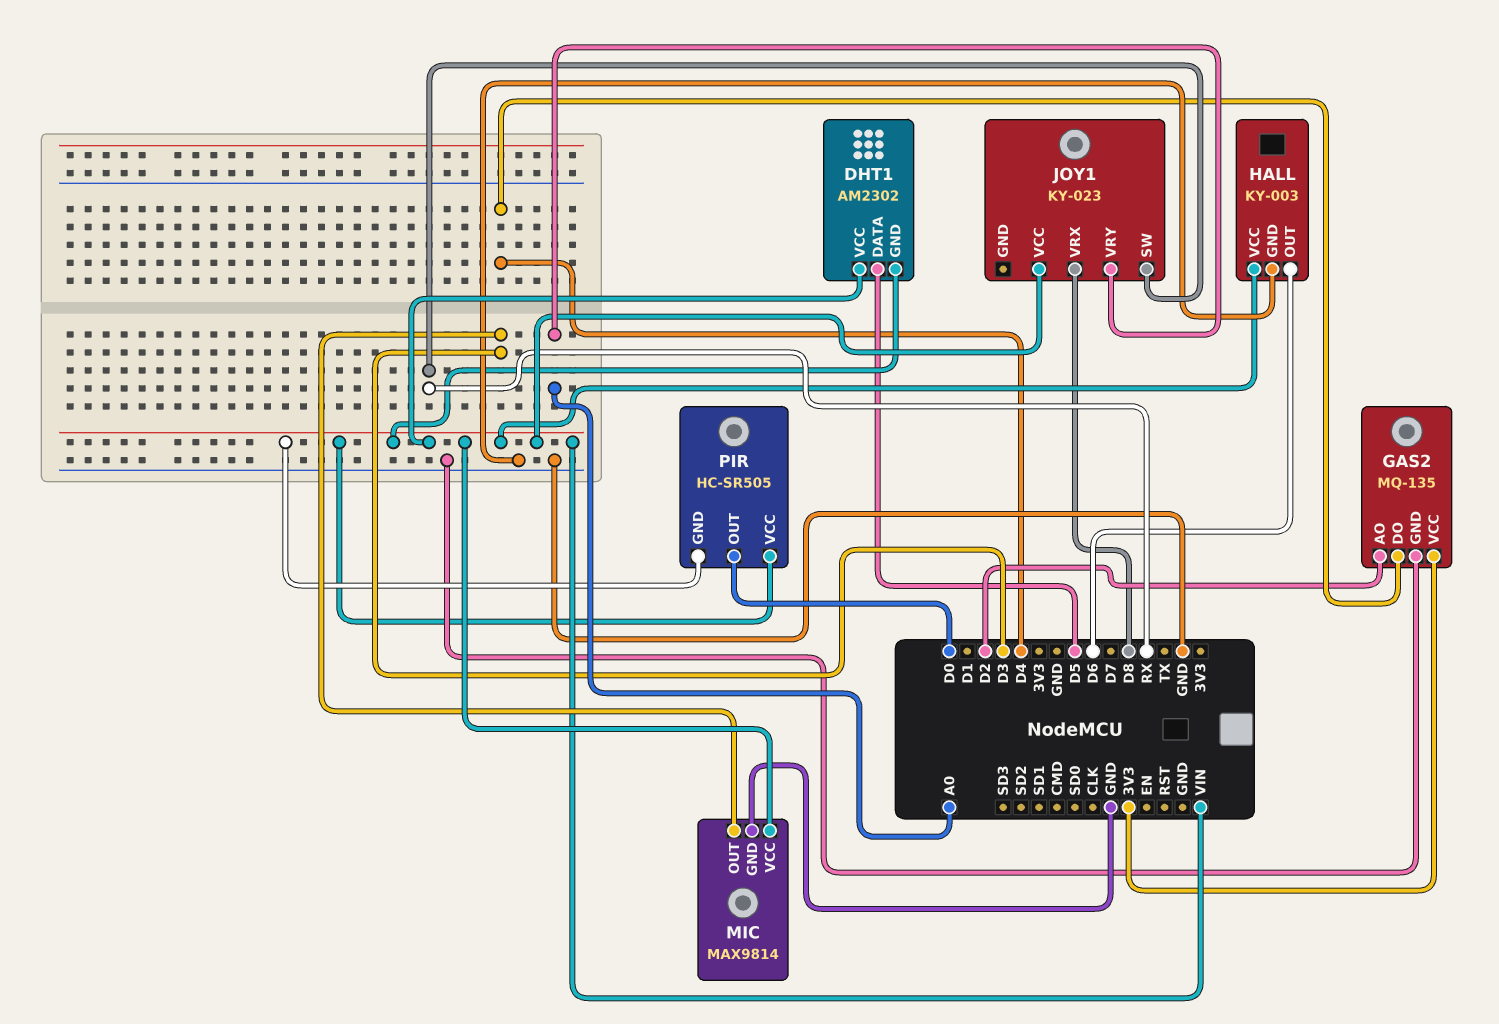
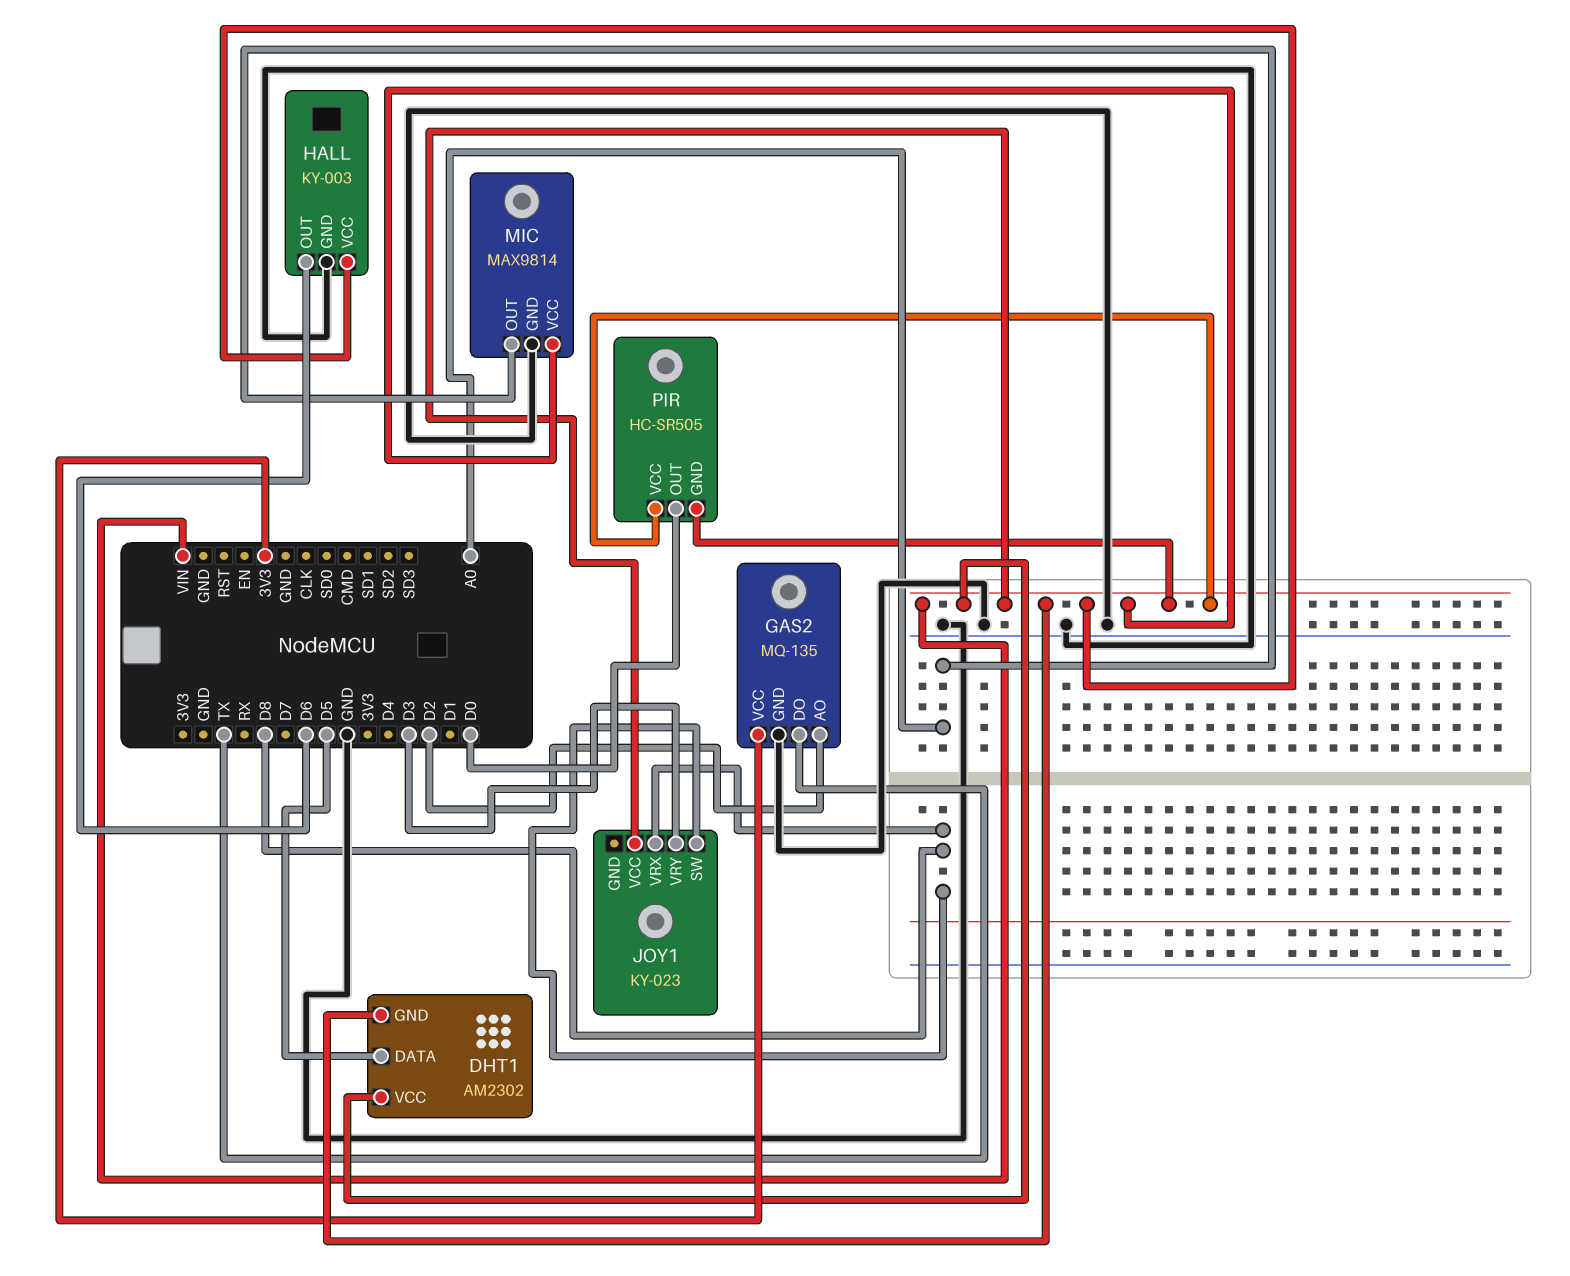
GAS2 pin DO: D4 -> TX
JOY1 pin SW: RX -> D8
JOY1 pin VRY: A0 -> D3
MIC pin OUT: D3 -> A0

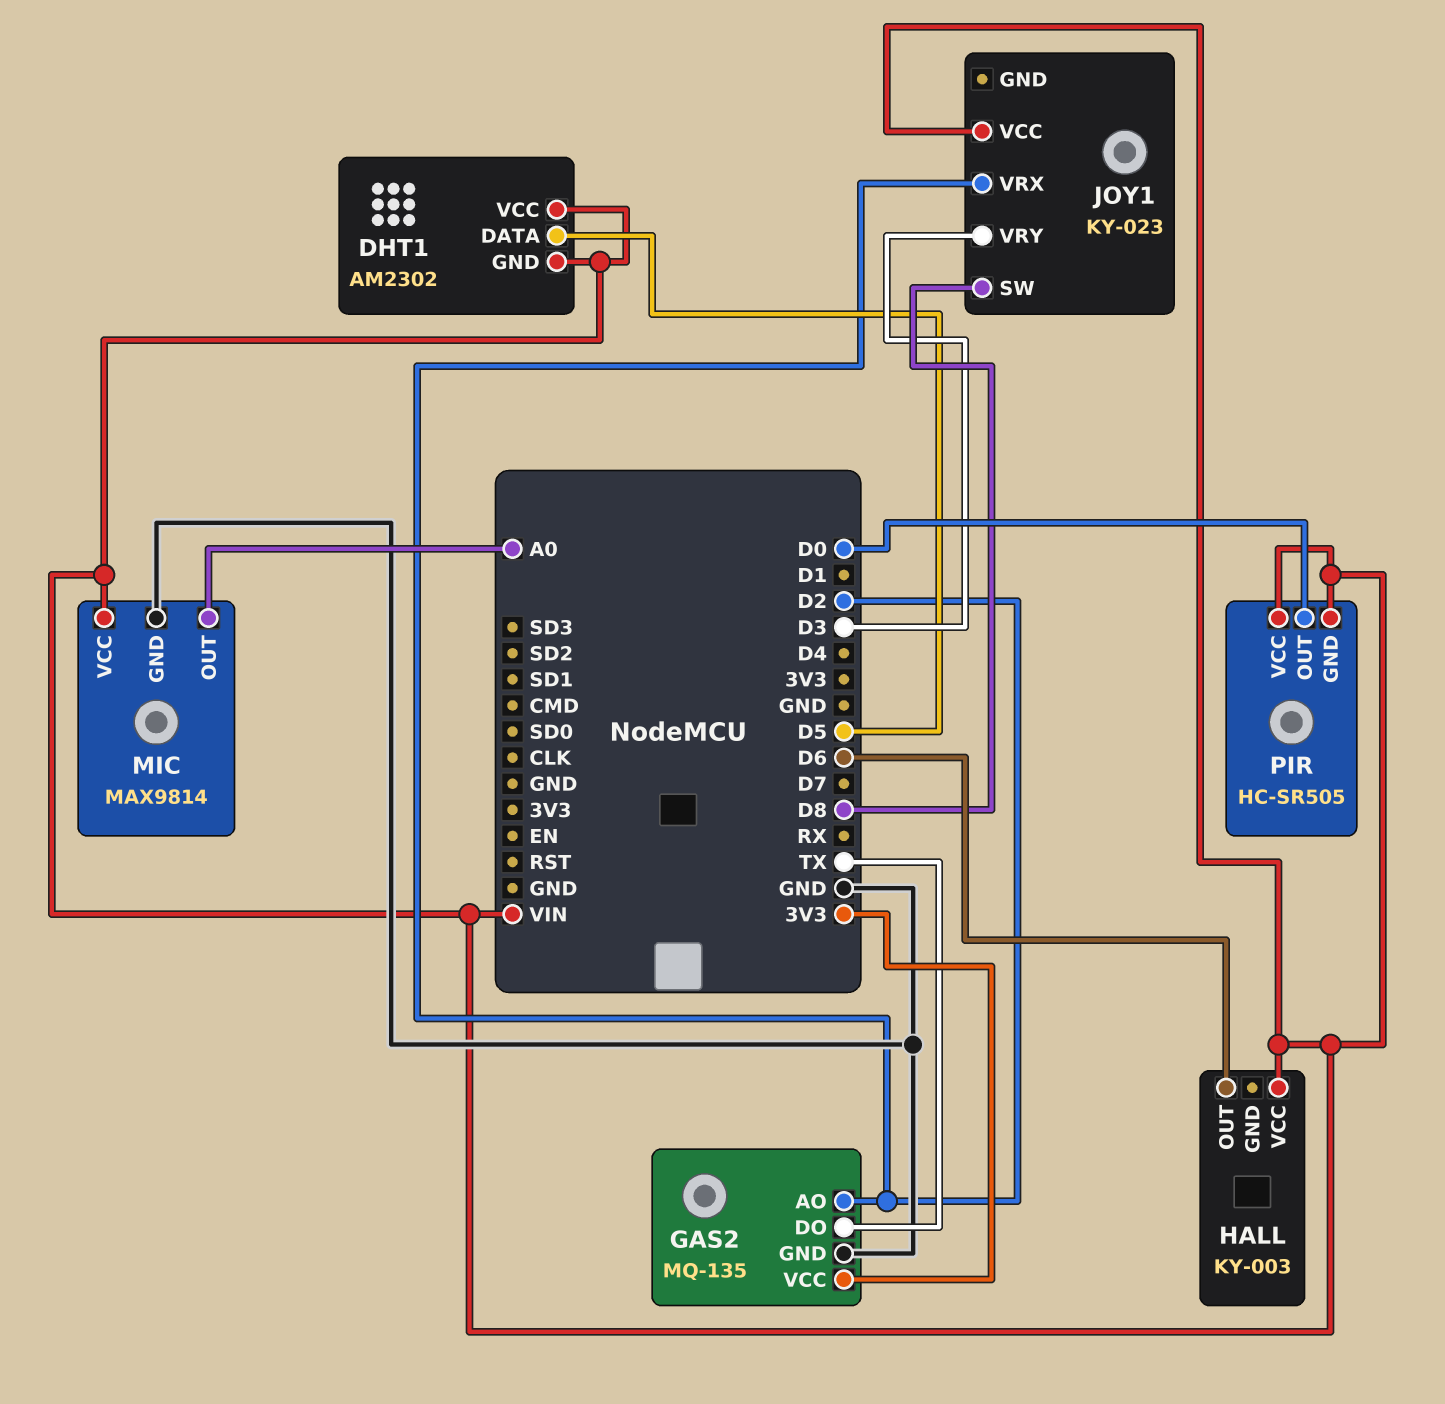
HALL pin GND: GND -> none
JOY1 pin VRX: D8 -> D2

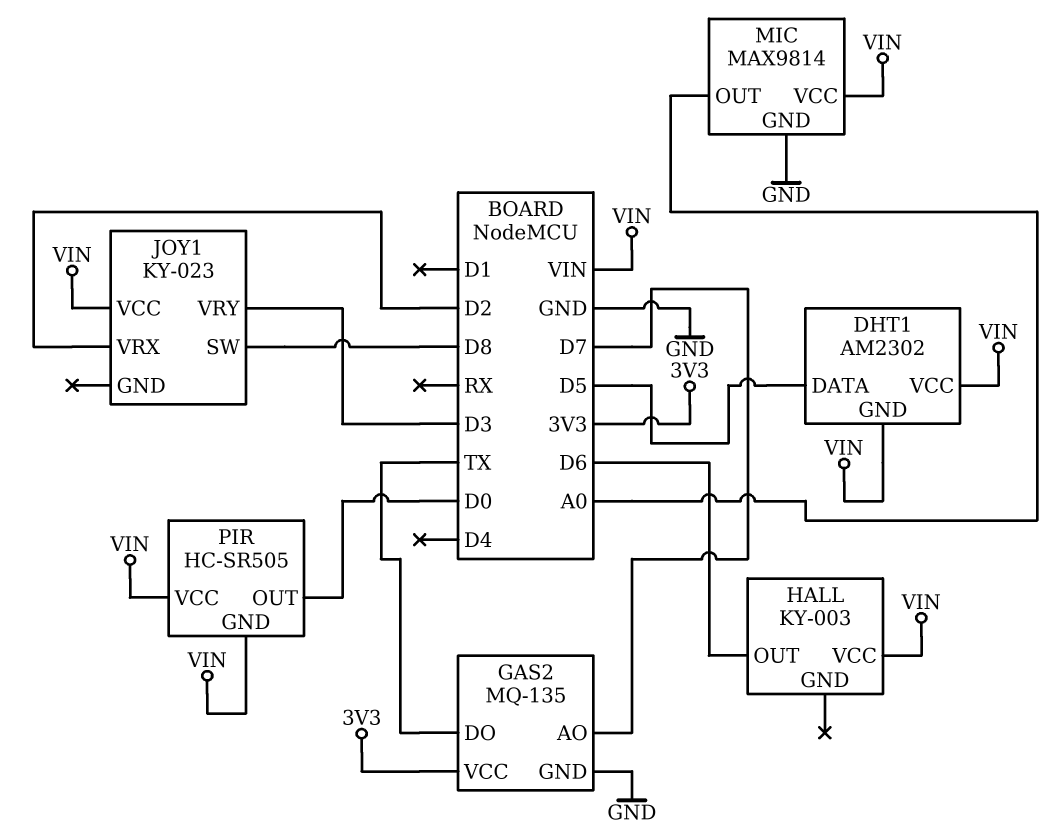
GAS2 pin AO: D2 -> D7

